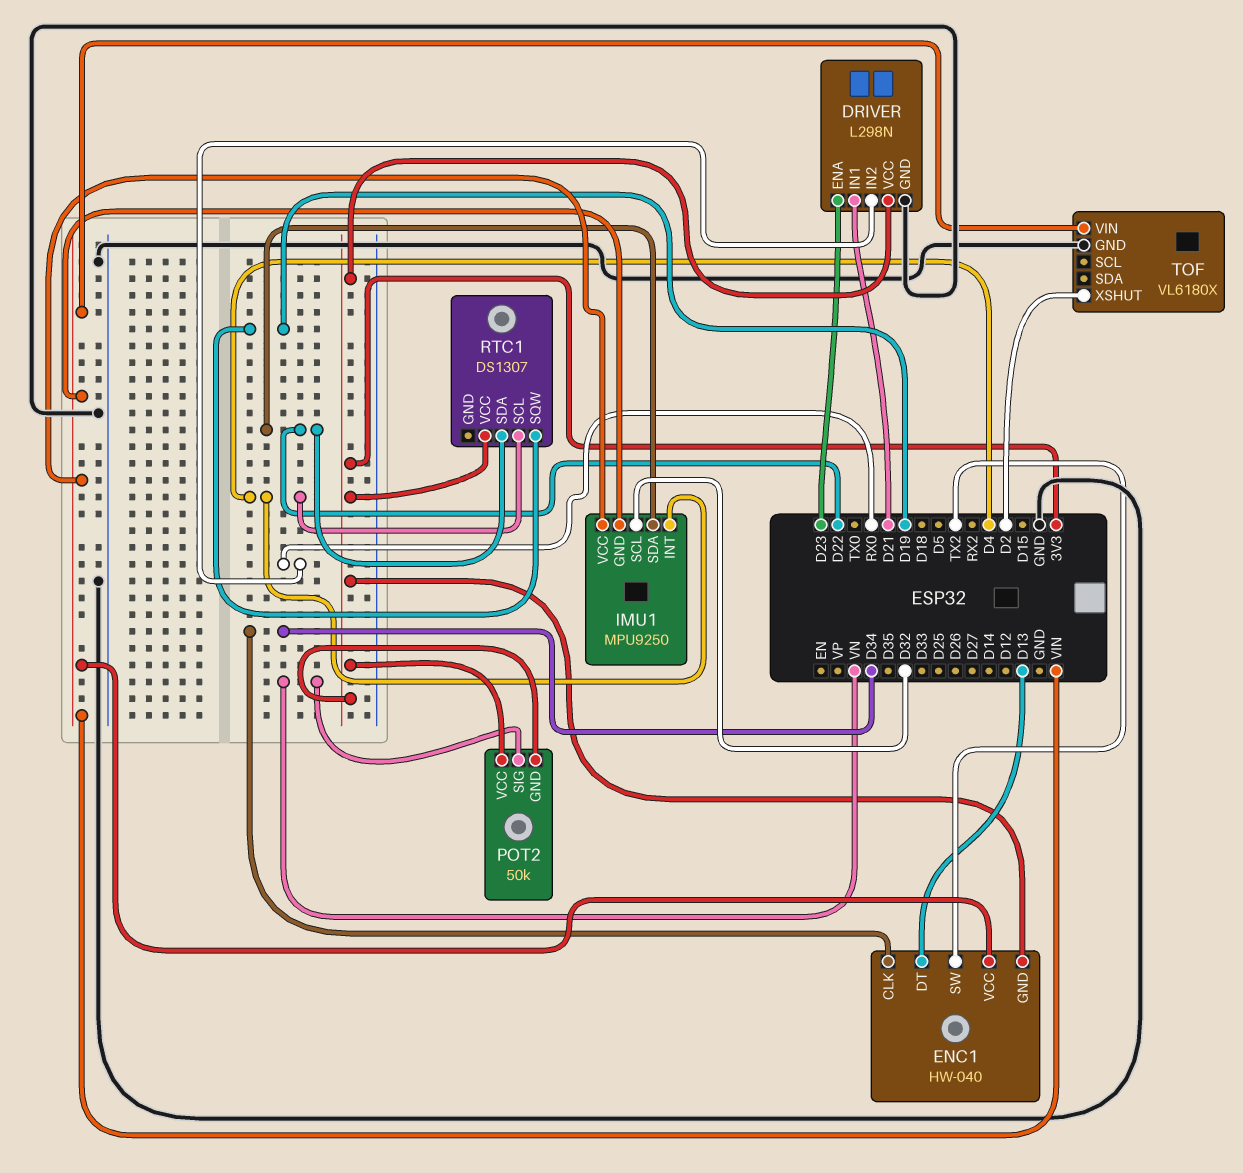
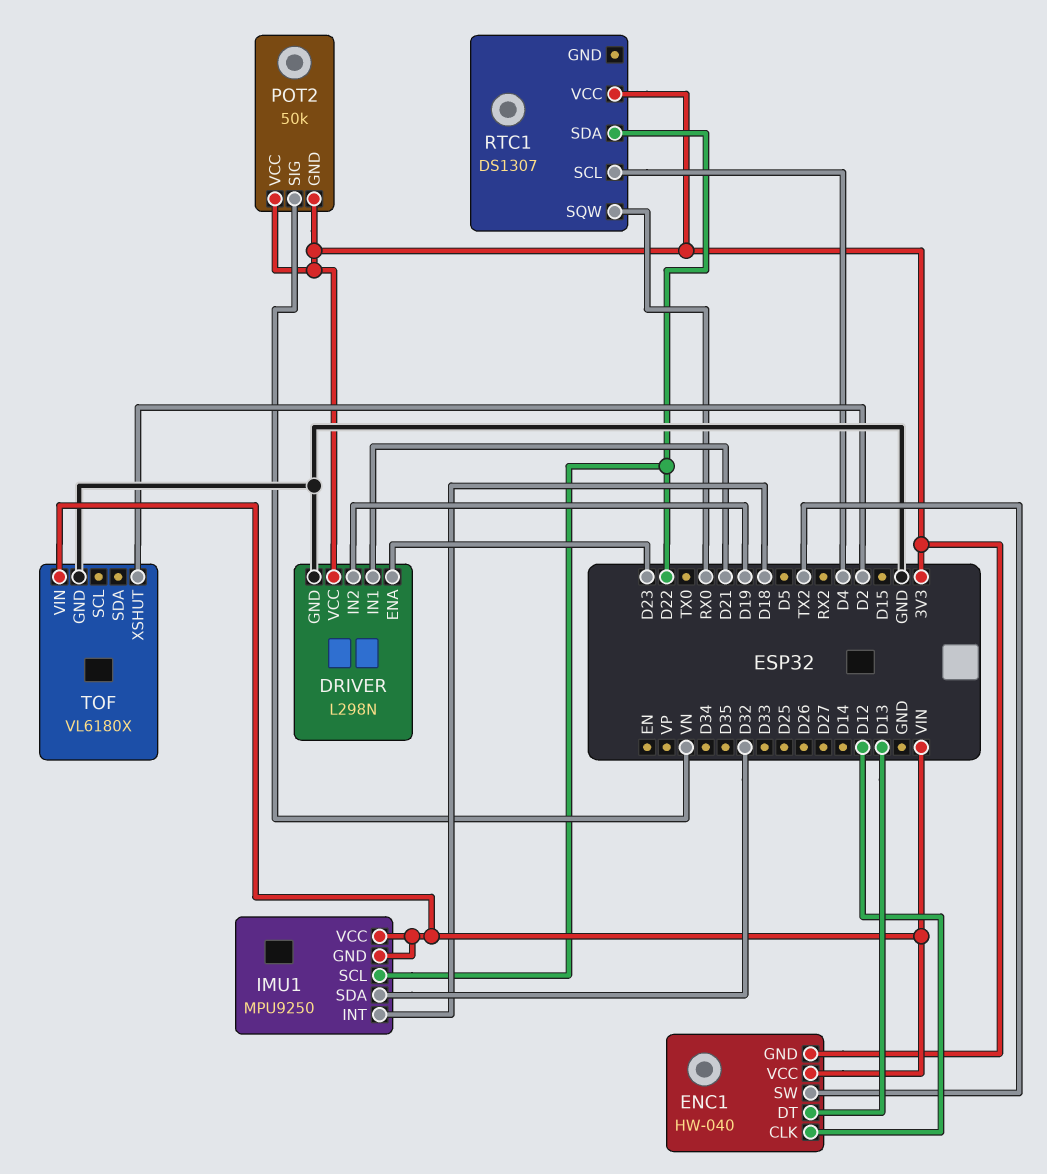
DRIVER pin IN2: RX0 -> D19
ENC1 pin CLK: D34 -> D12
IMU1 pin INT: D4 -> D18
IMU1 pin SCL: D32 -> D22
IMU1 pin SDA: D22 -> D32
RTC1 pin SQW: D19 -> RX0

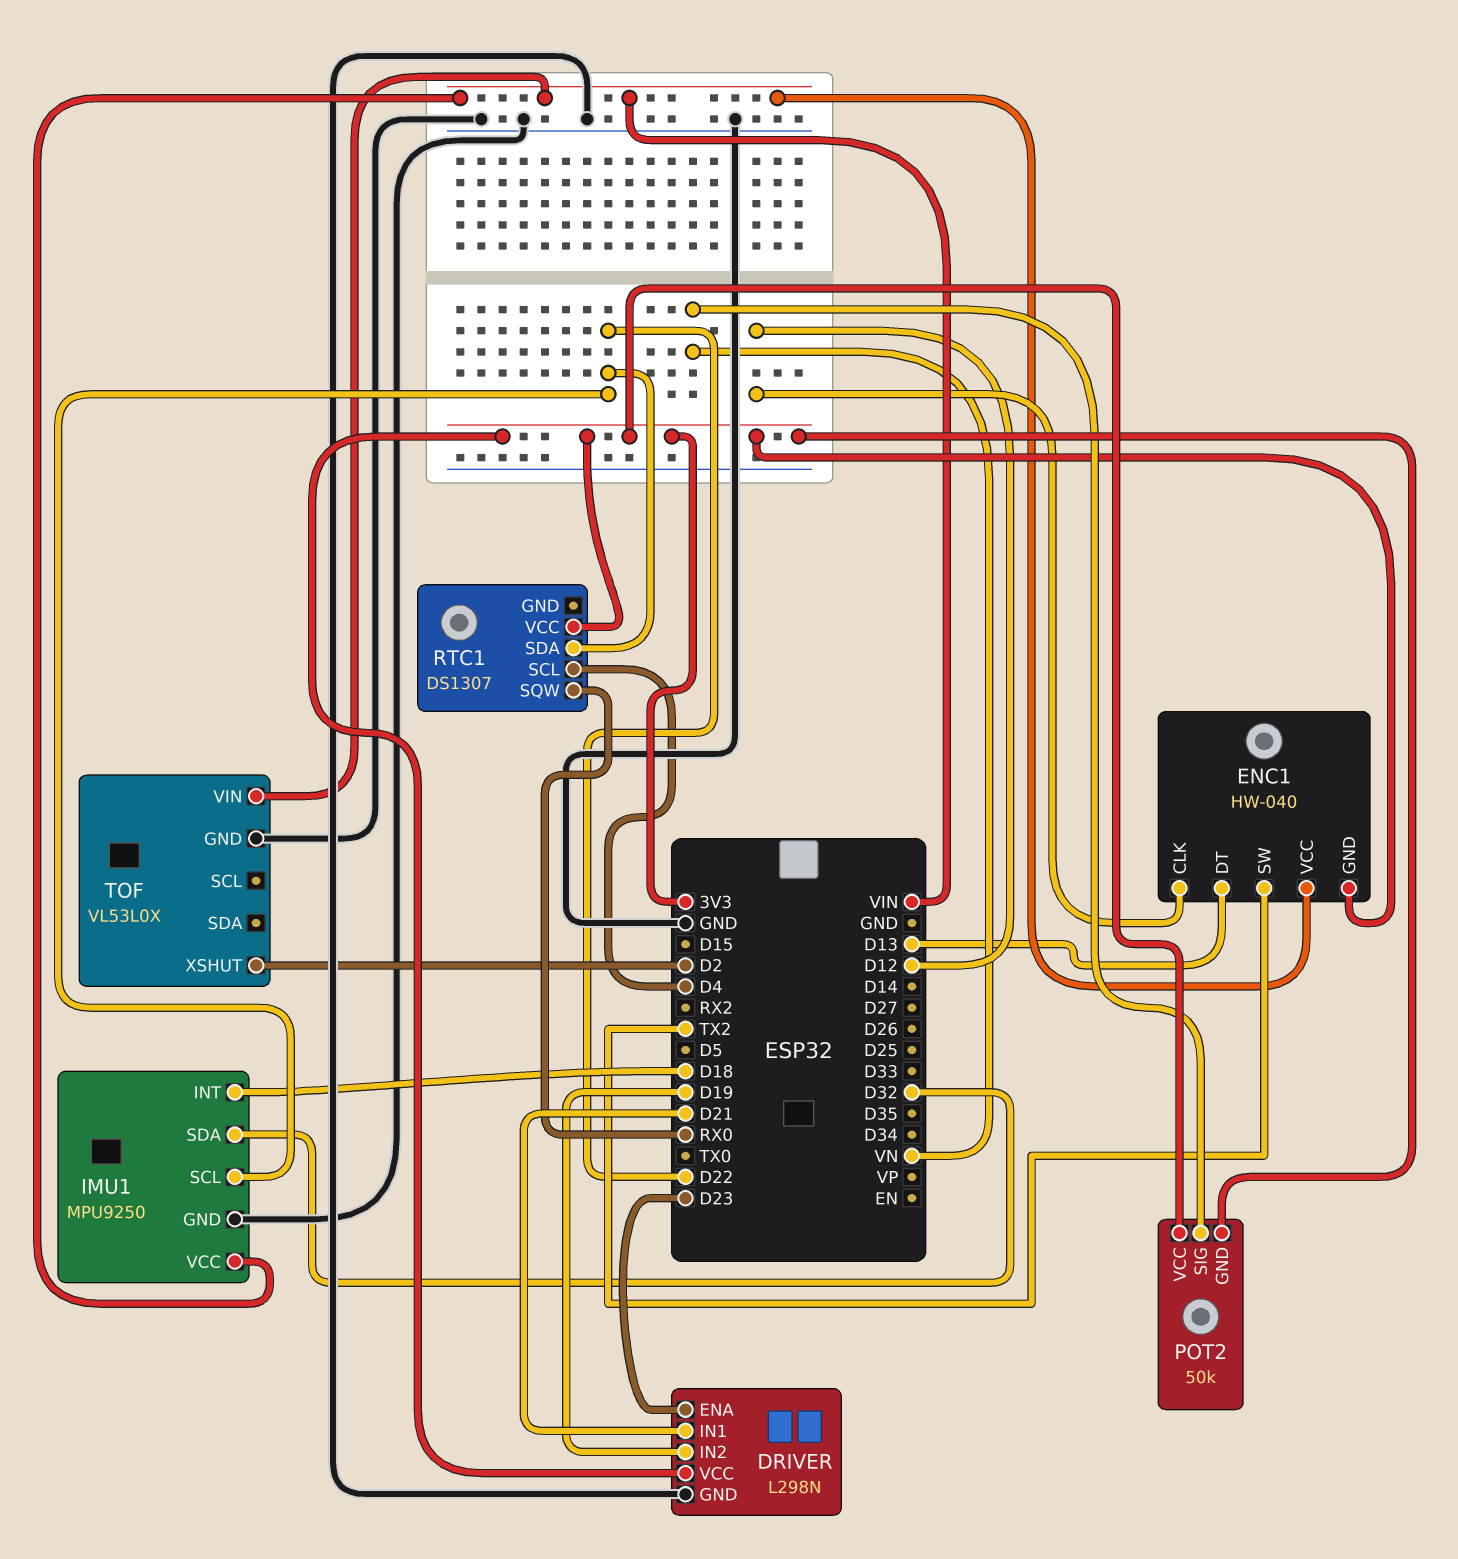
IMU1 pin GND: VIN -> GND
TOF: VL6180X -> VL53L0X

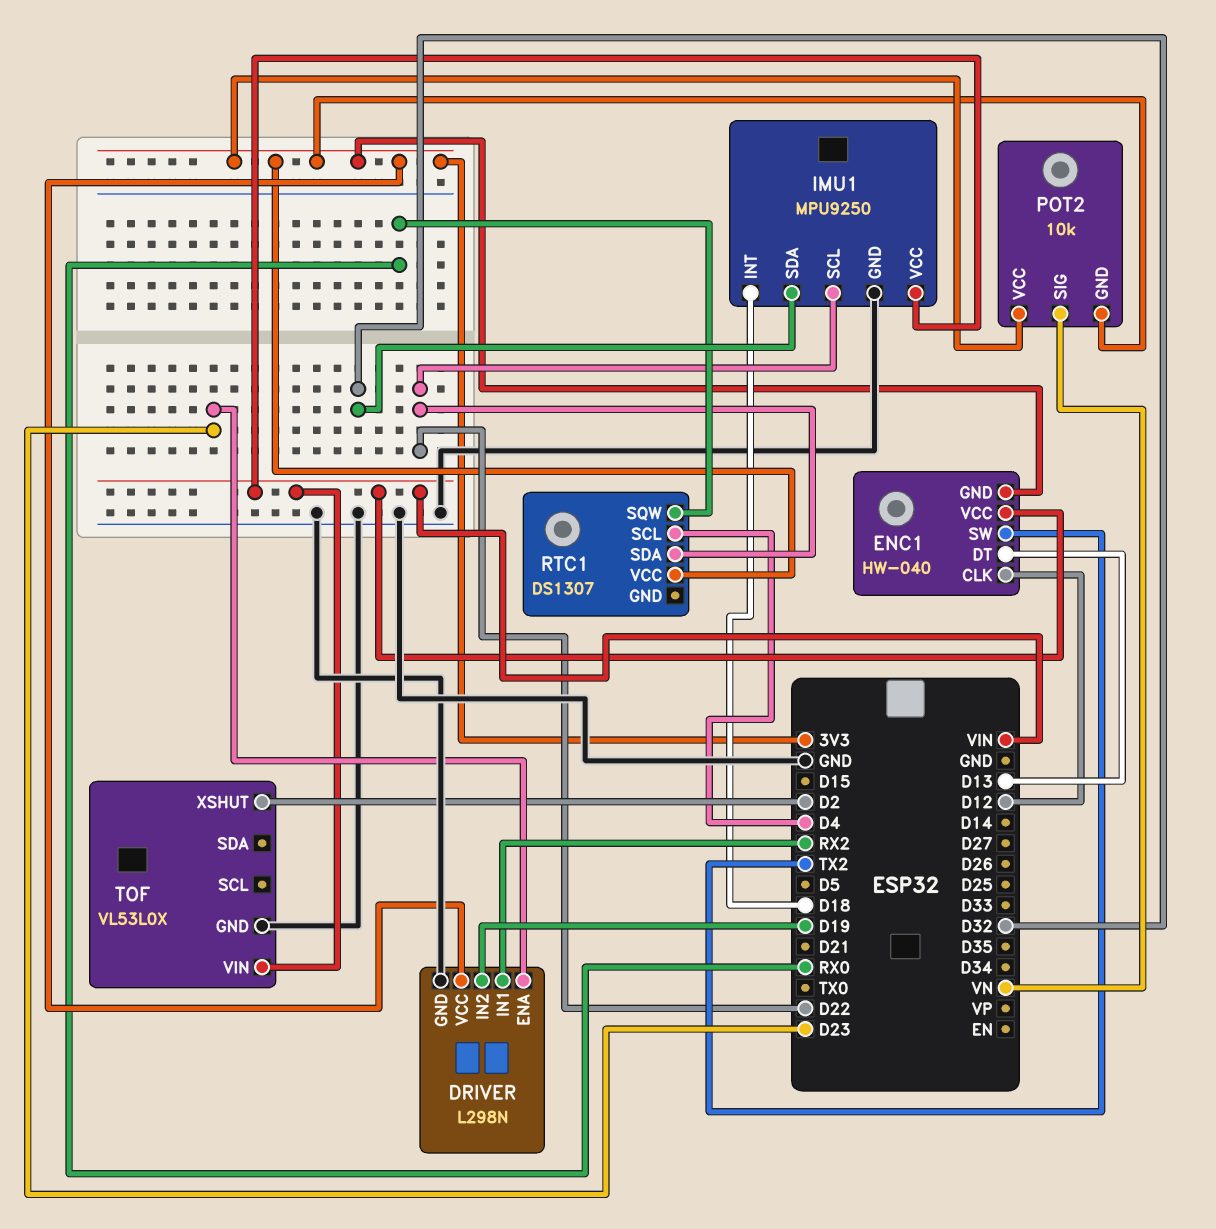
DRIVER pin IN1: D21 -> RX2
POT2: 50k -> 10k

